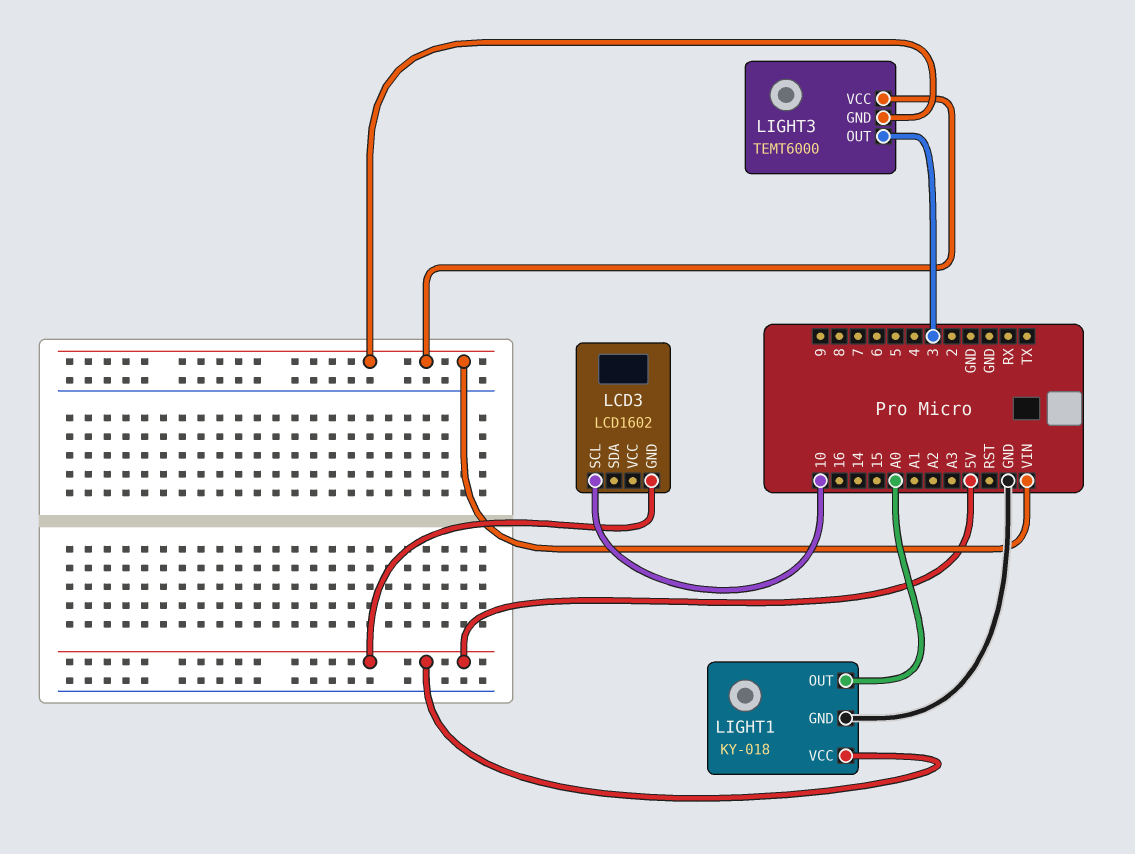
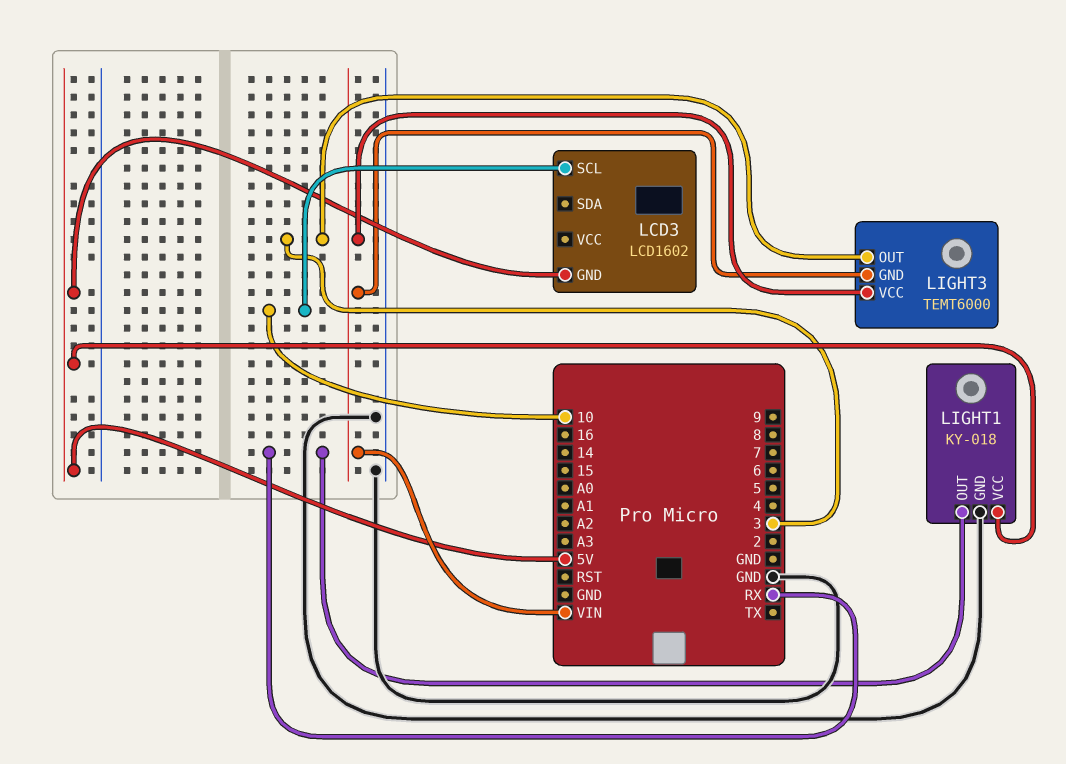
LIGHT1 pin OUT: A0 -> RX

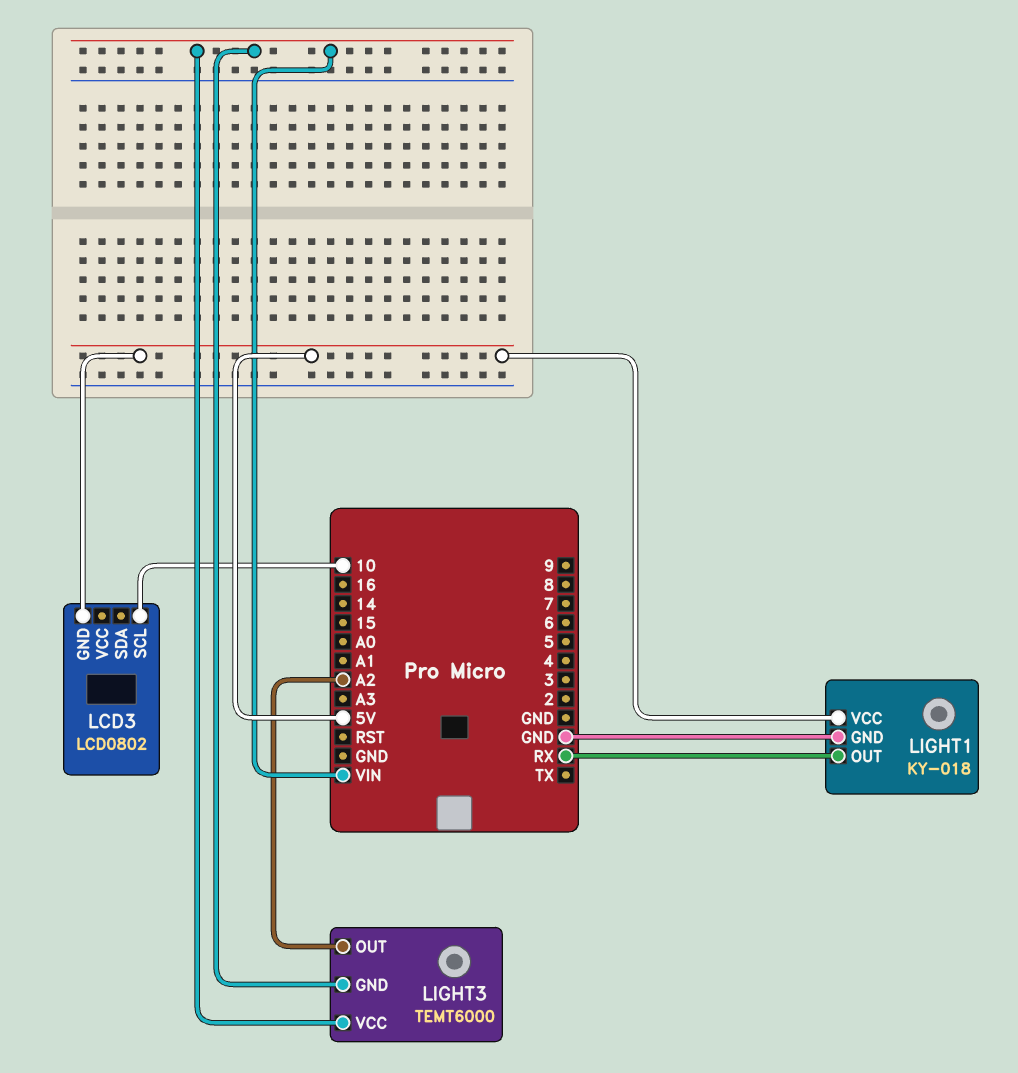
LCD3: LCD1602 -> LCD0802
LIGHT3 pin OUT: 3 -> A2

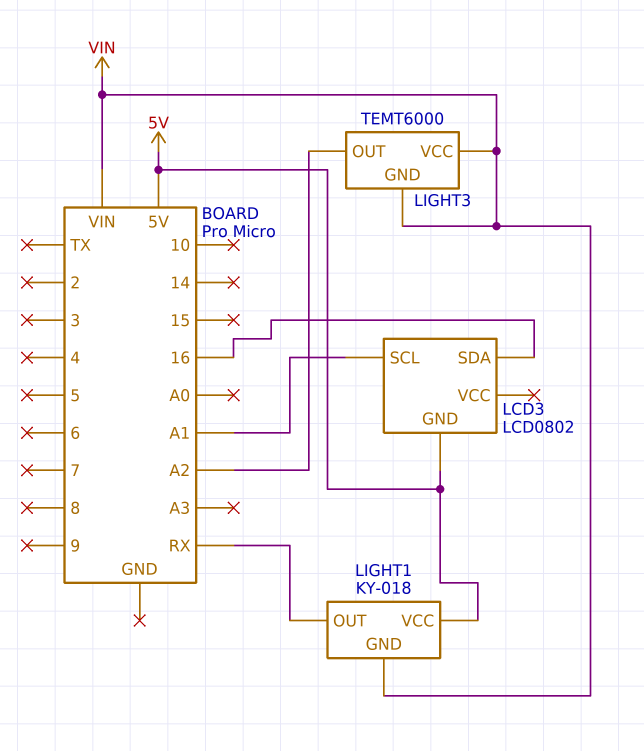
LCD3 pin SCL: 10 -> A1
LCD3 pin SDA: none -> 16
LIGHT1 pin GND: GND -> VIN

